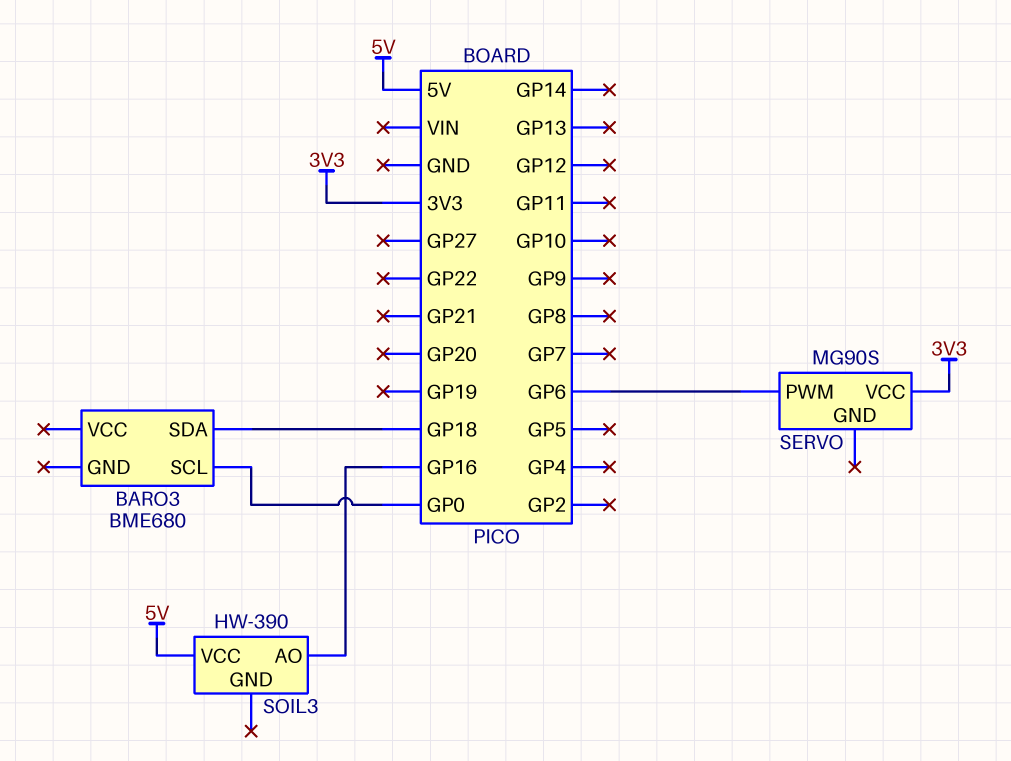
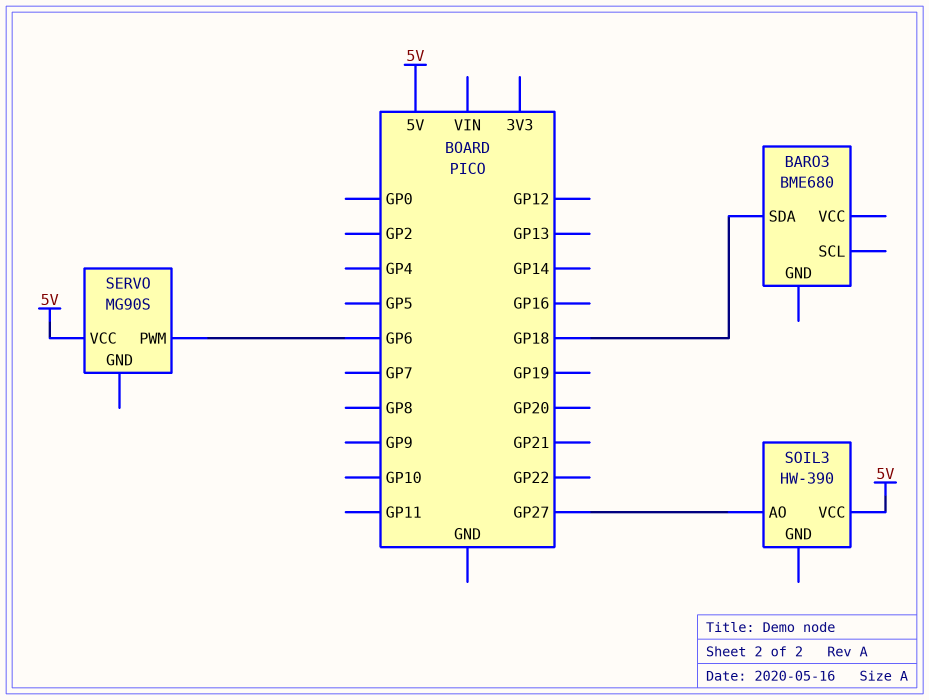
BARO3 pin SCL: GP0 -> none
SERVO pin VCC: 3V3 -> 5V
SOIL3 pin AO: GP16 -> GP27

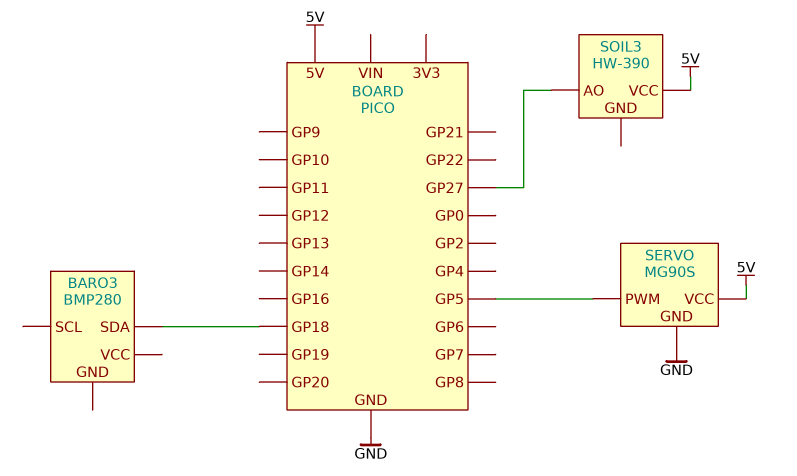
BARO3: BME680 -> BMP280
SERVO pin GND: none -> GND
SERVO pin PWM: GP6 -> GP5

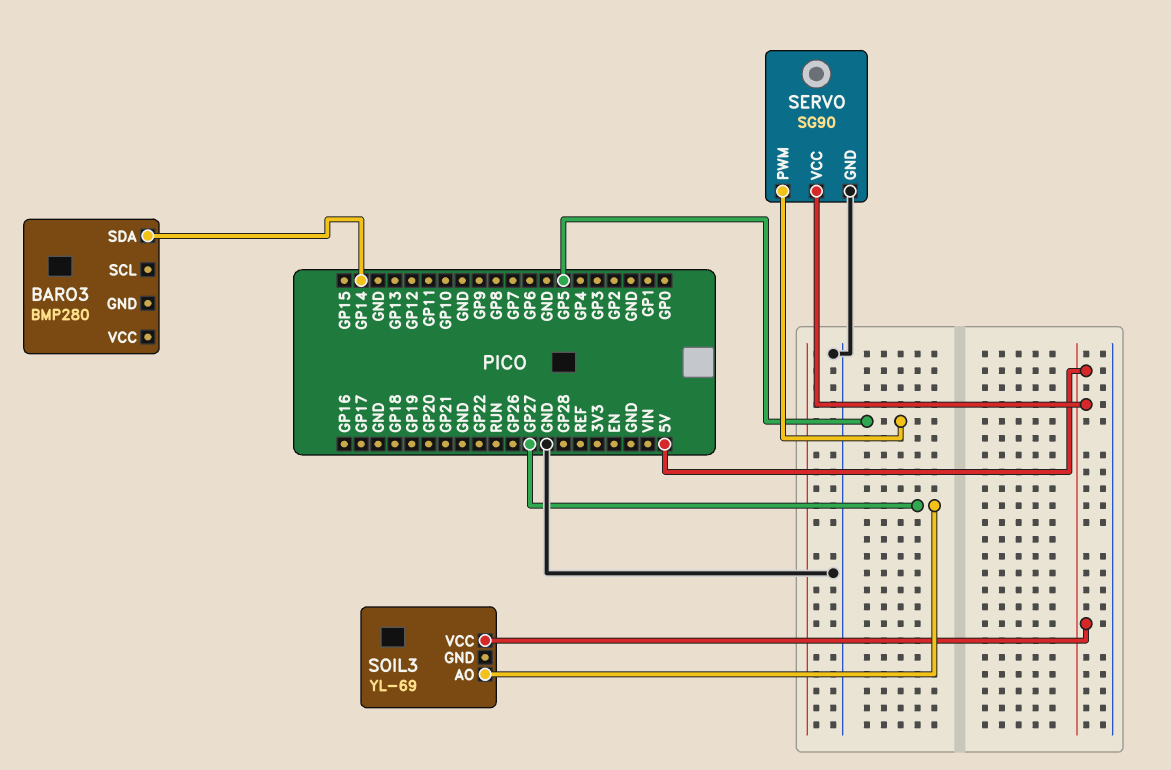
BARO3 pin SDA: GP18 -> GP14
SERVO: MG90S -> SG90
SOIL3: HW-390 -> YL-69

